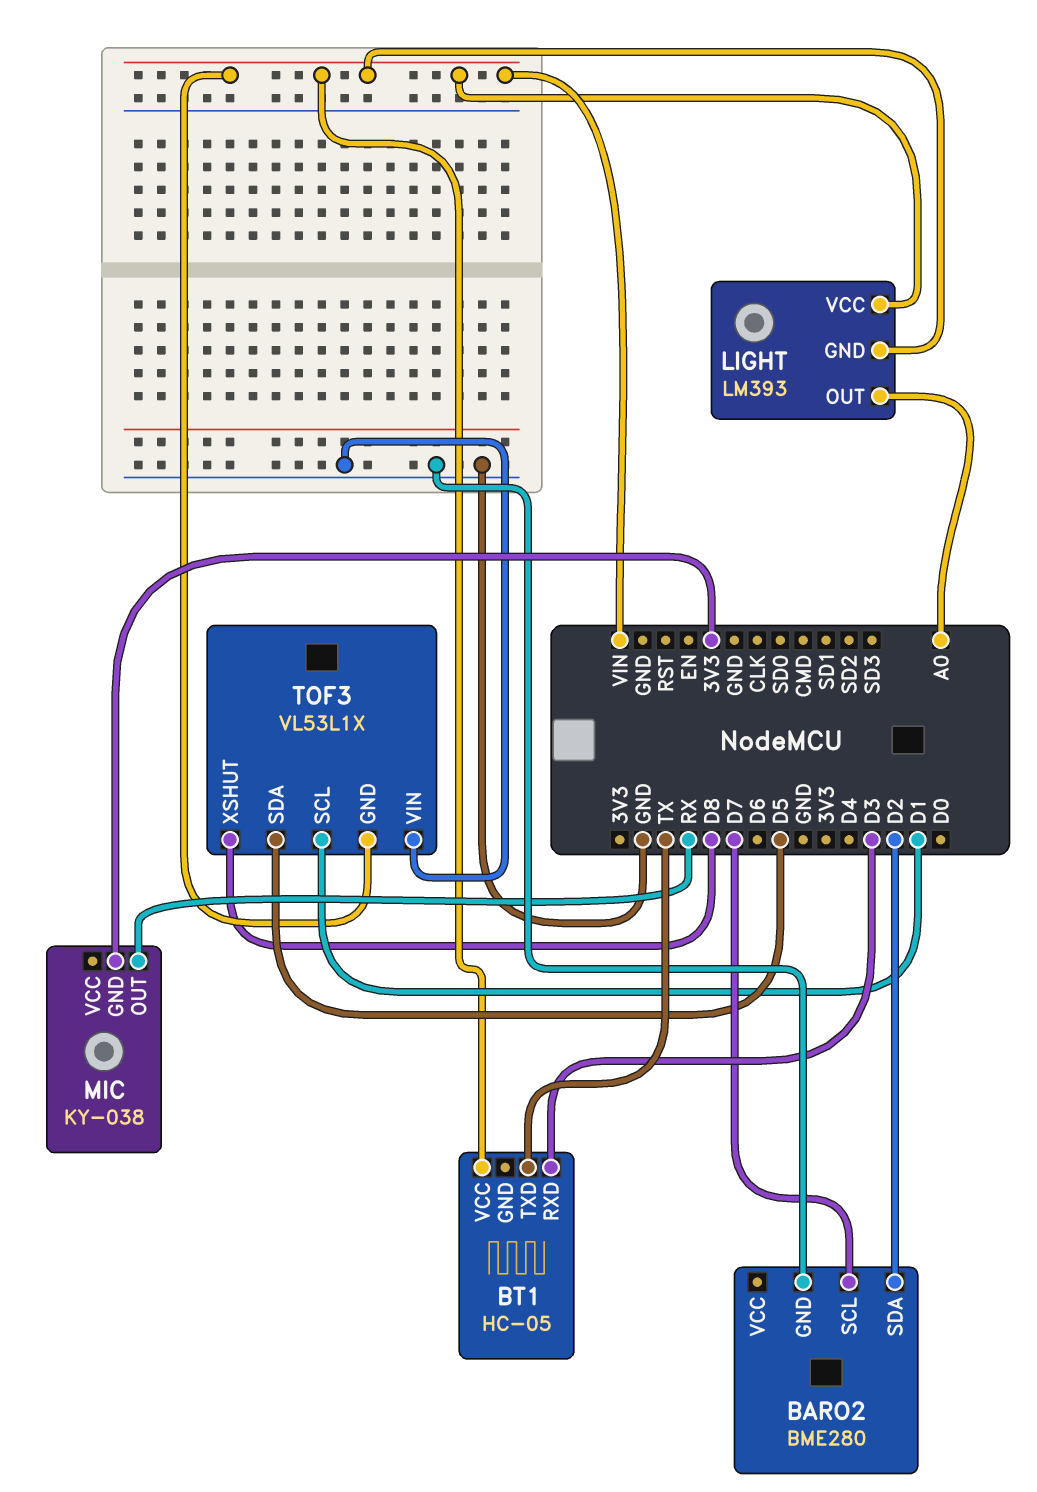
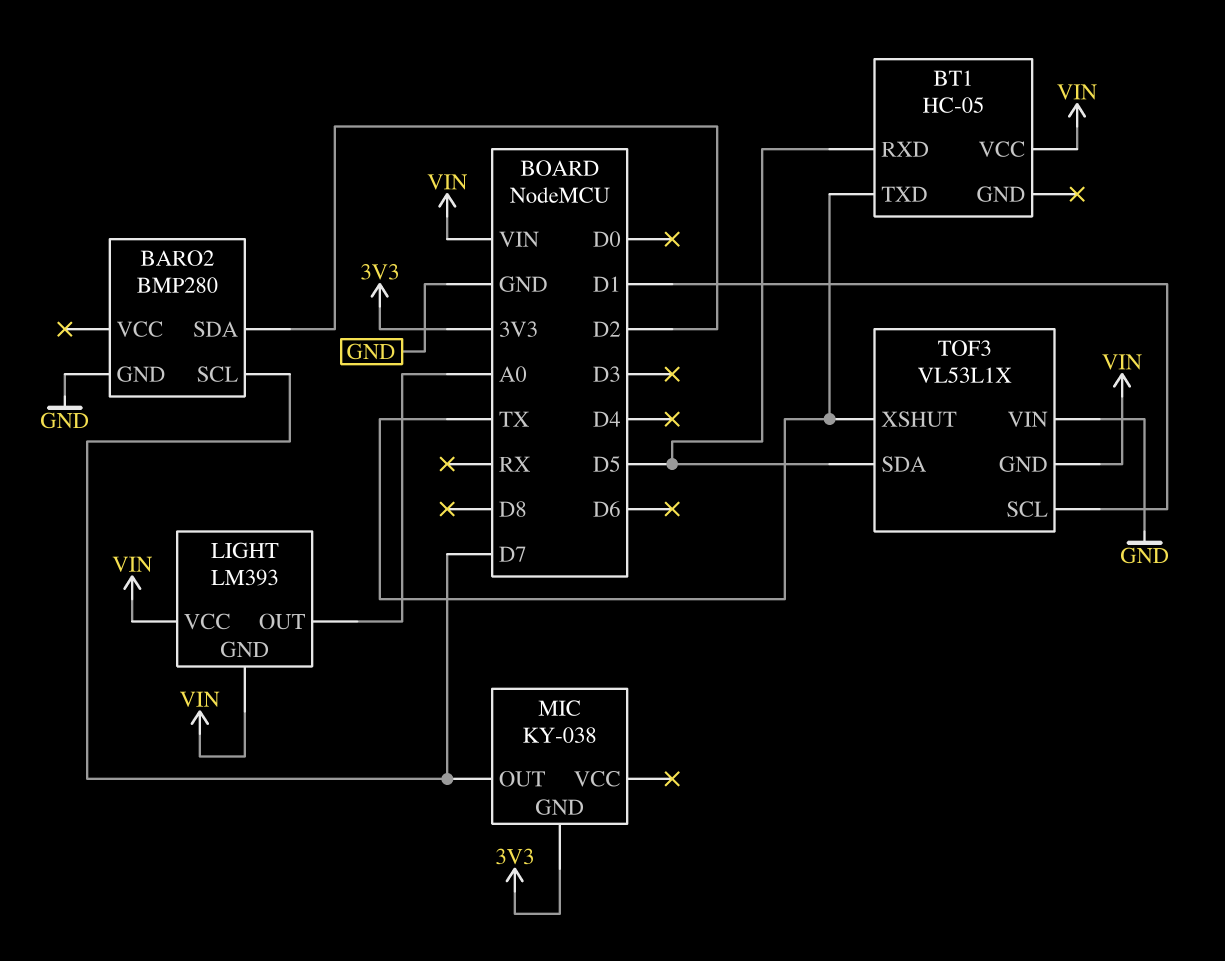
BARO2: BME280 -> BMP280
BT1 pin RXD: D3 -> D5
MIC pin OUT: RX -> D7
TOF3 pin XSHUT: D8 -> TX

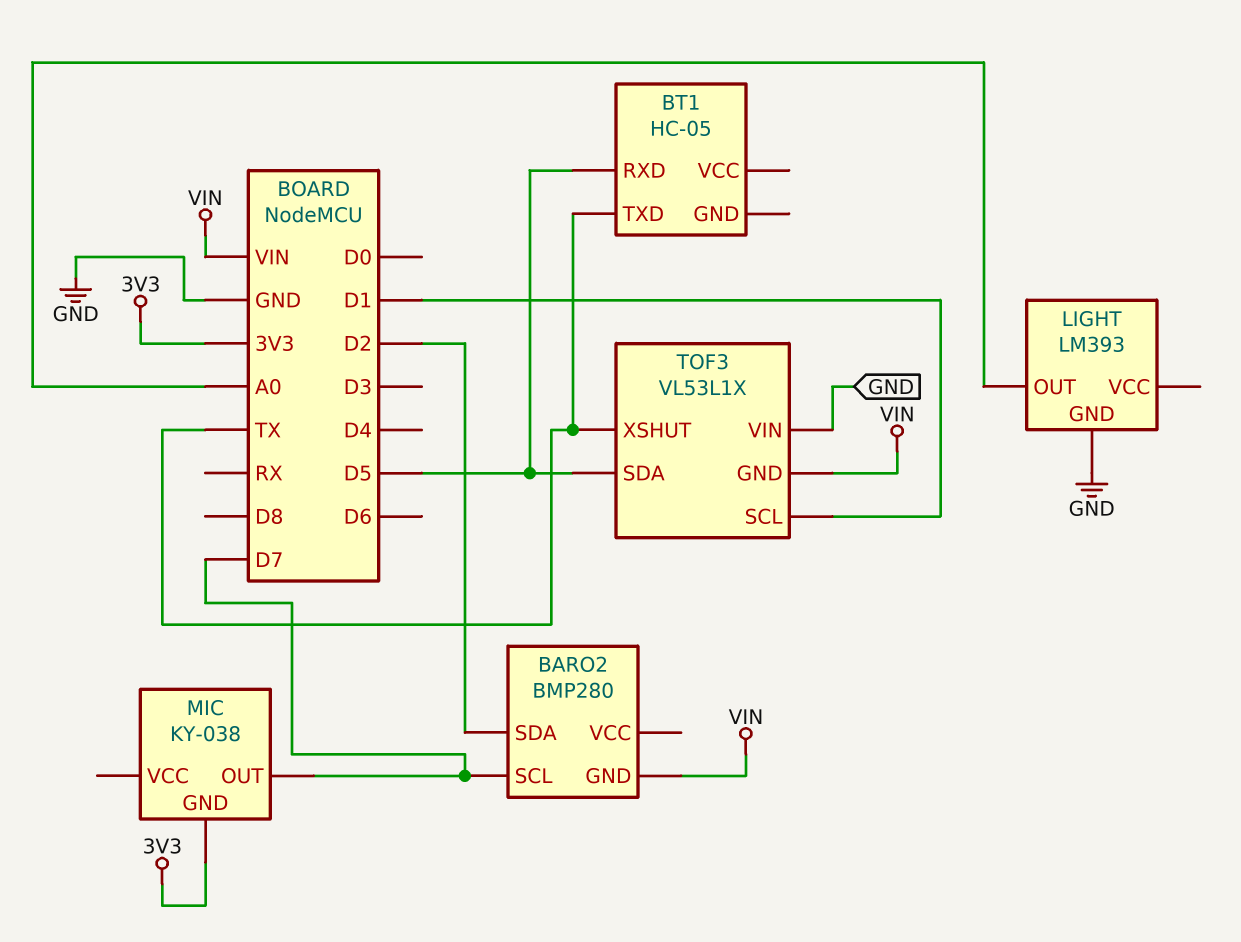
BARO2 pin GND: GND -> VIN
BT1 pin VCC: VIN -> none
LIGHT pin GND: VIN -> GND
LIGHT pin VCC: VIN -> none

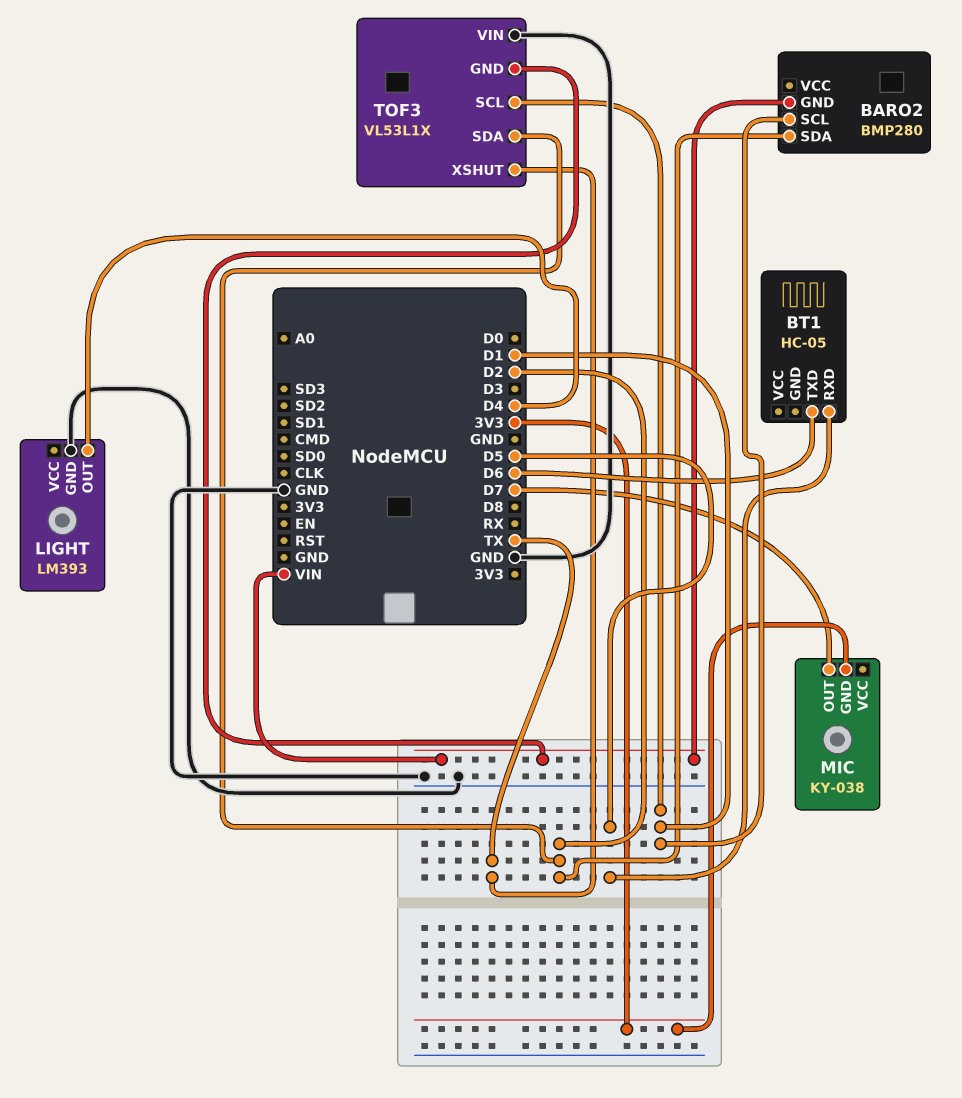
BARO2 pin SCL: D7 -> D1
BT1 pin TXD: TX -> D6
LIGHT pin OUT: A0 -> D4
TOF3 pin SDA: D5 -> D2

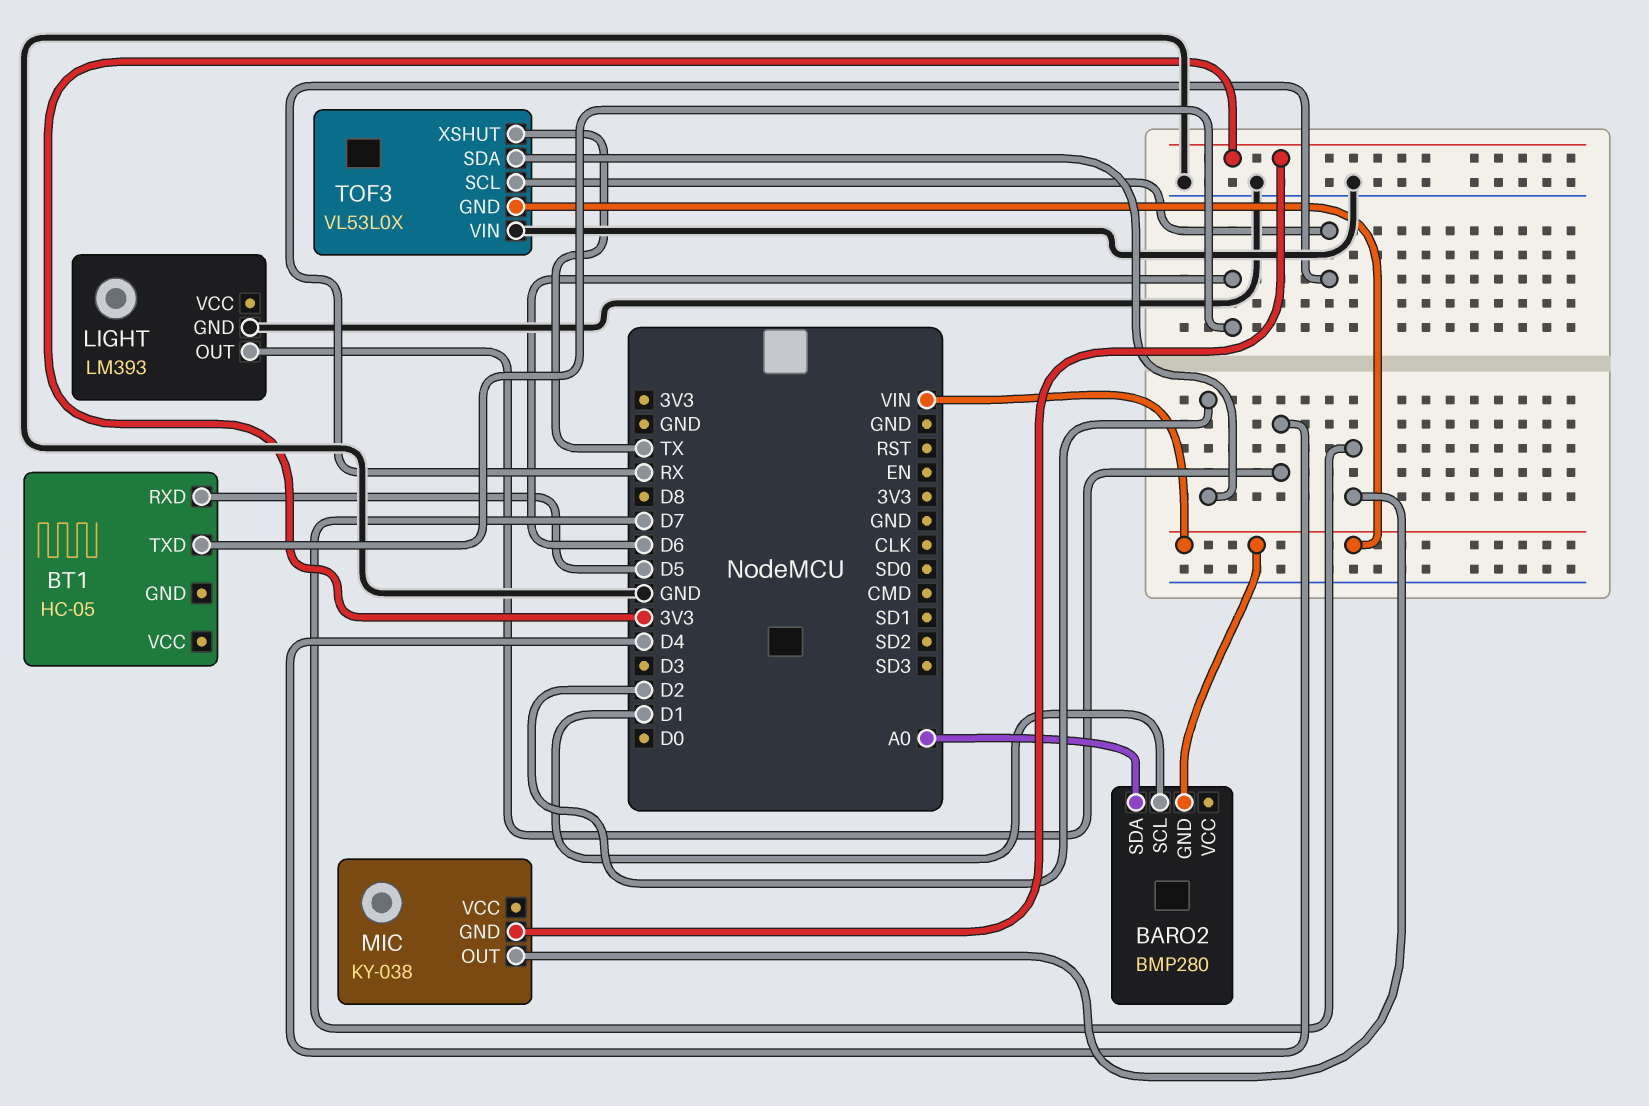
BARO2 pin SDA: D2 -> A0
TOF3: VL53L1X -> VL53L0X
TOF3 pin SCL: D1 -> RX

